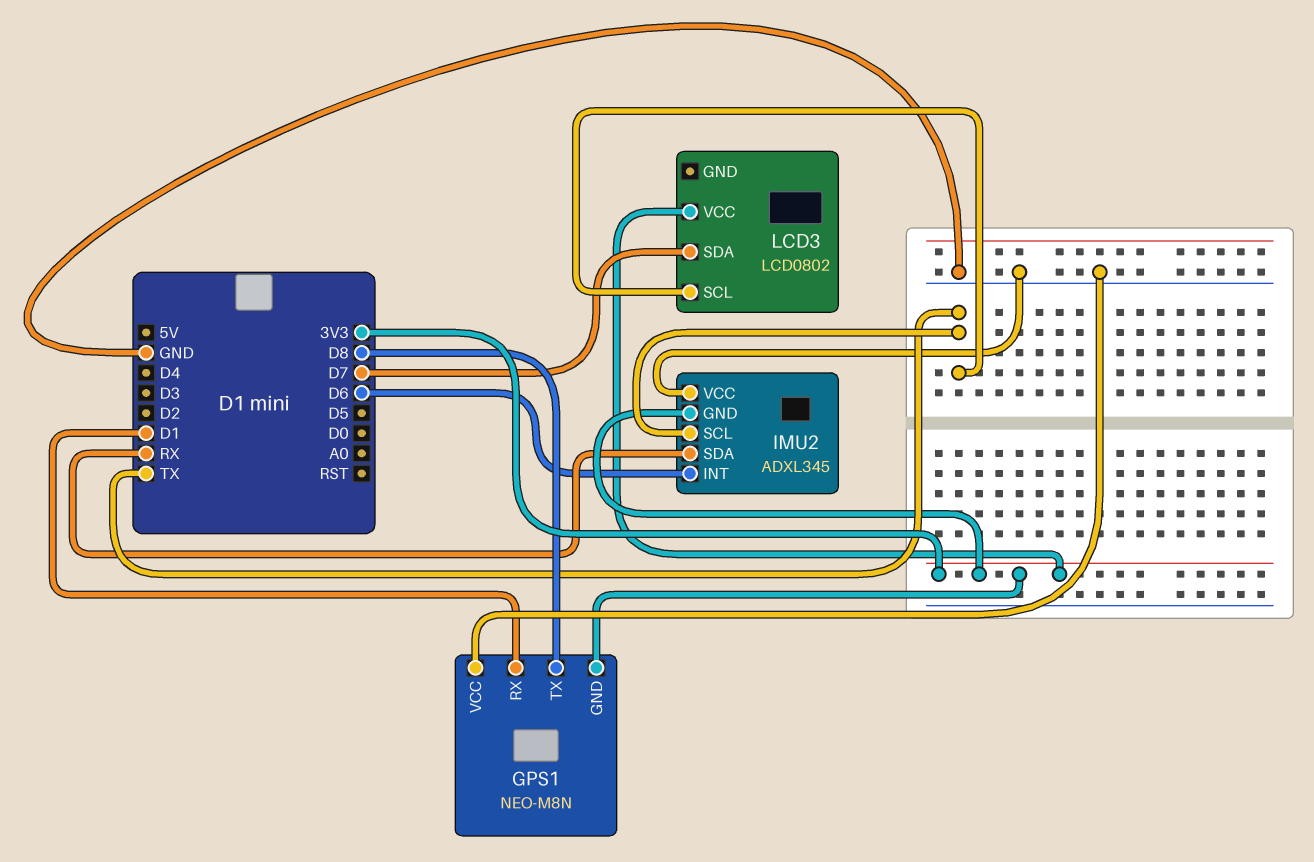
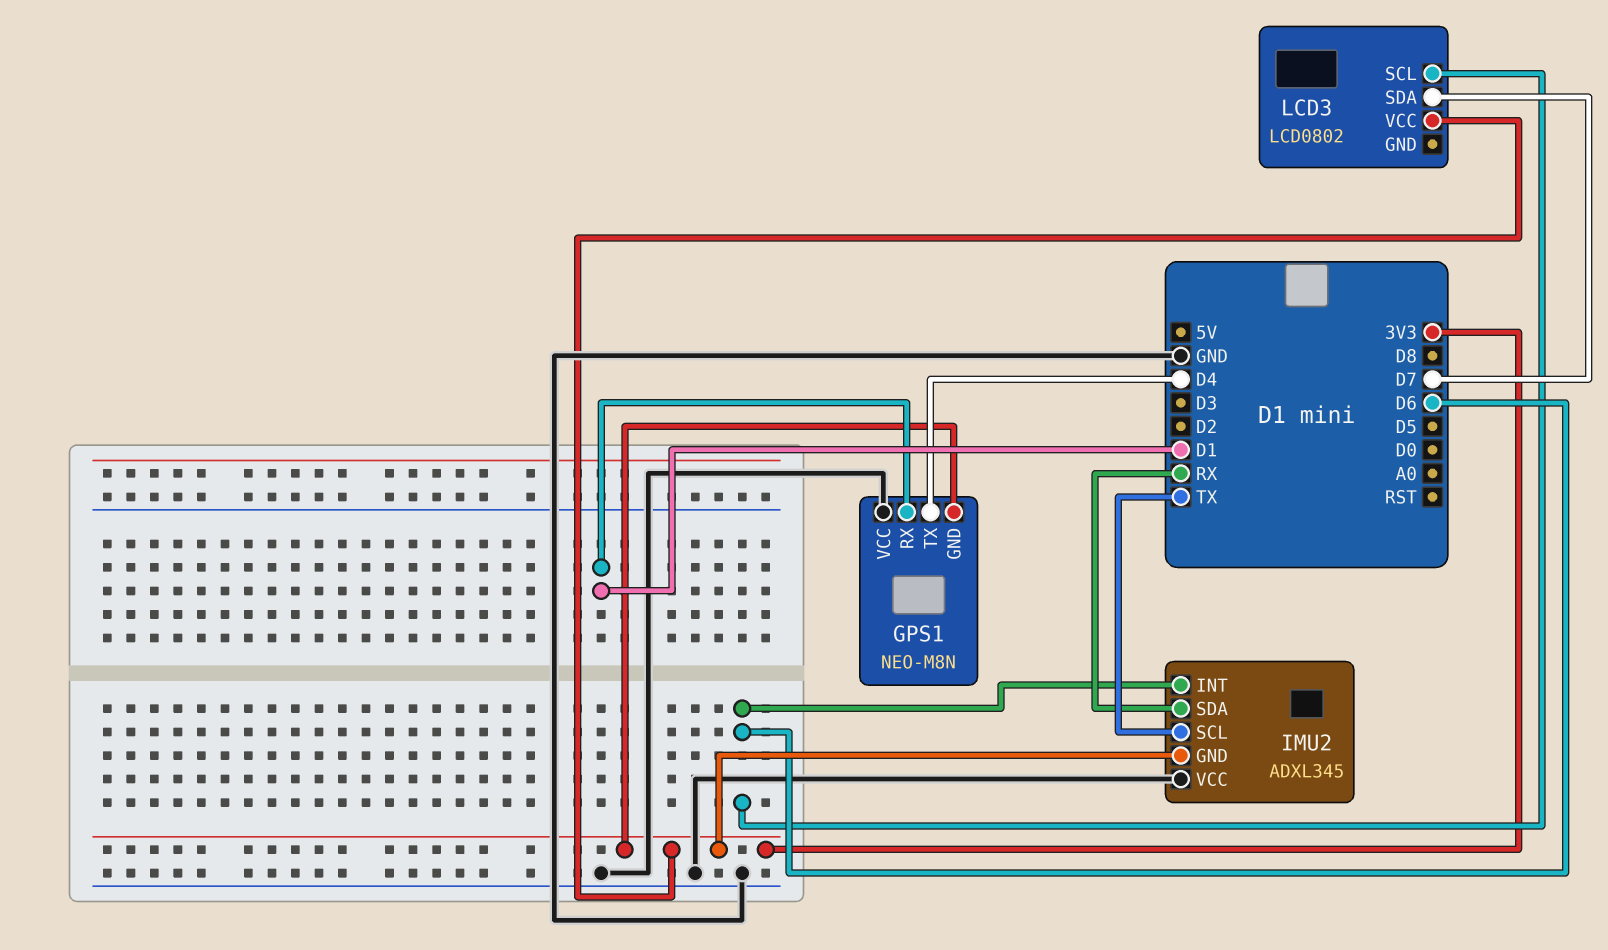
GPS1 pin TX: D8 -> D4
LCD3 pin SCL: TX -> D6

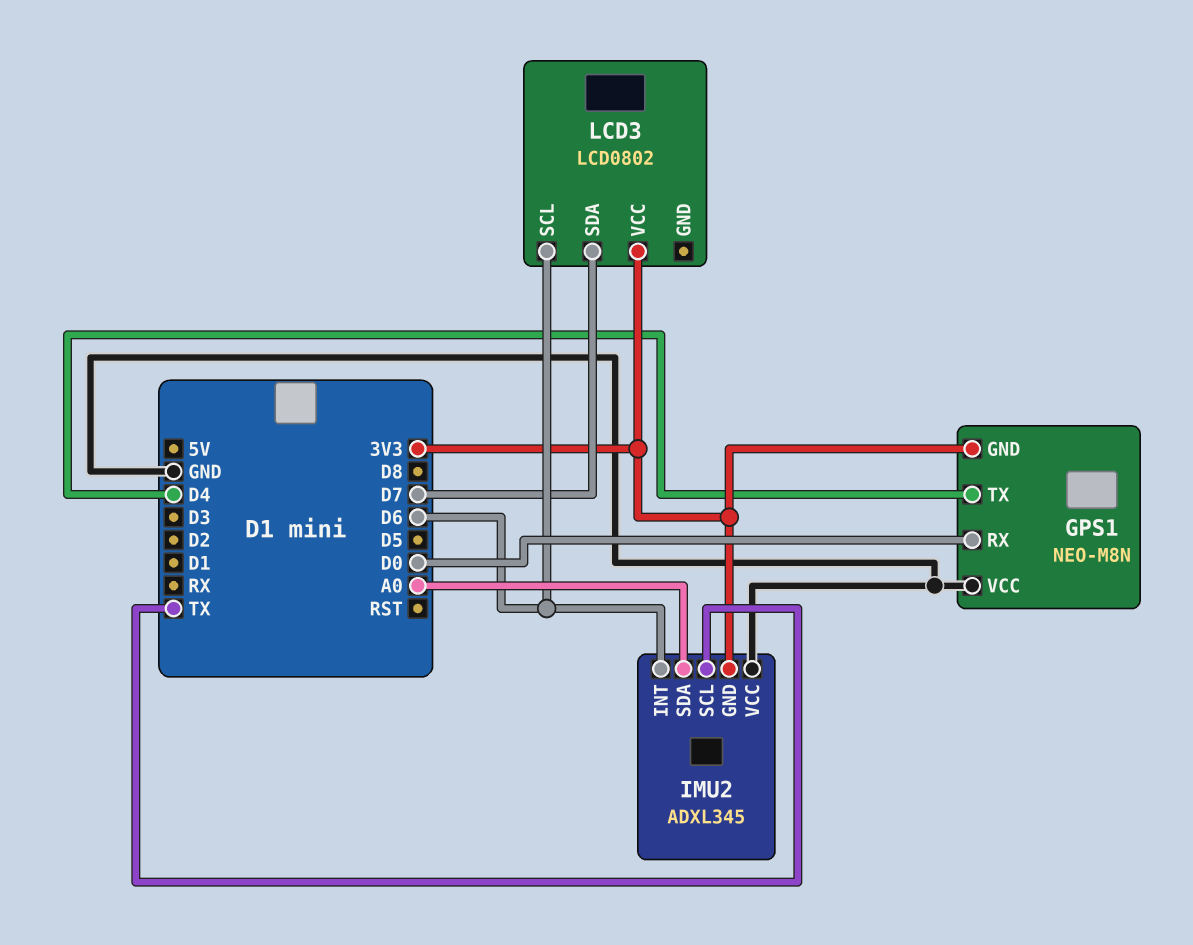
GPS1 pin RX: D1 -> D0
IMU2 pin SDA: RX -> A0

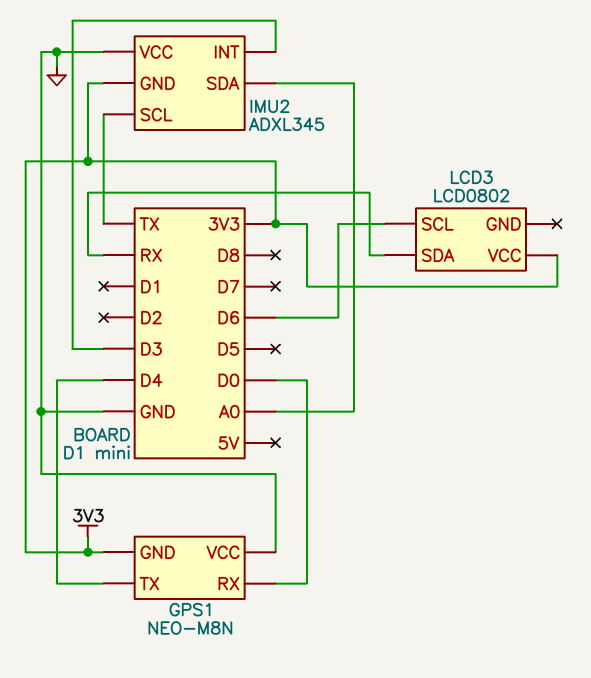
IMU2 pin INT: D6 -> D3
LCD3 pin SDA: D7 -> RX

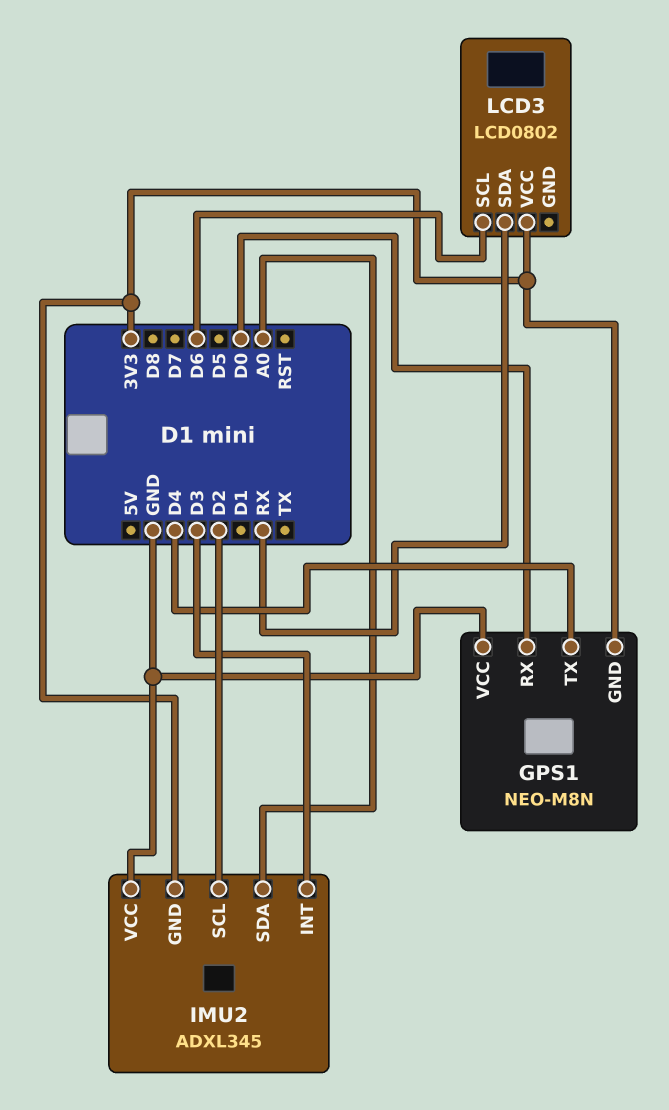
IMU2 pin SCL: TX -> D2

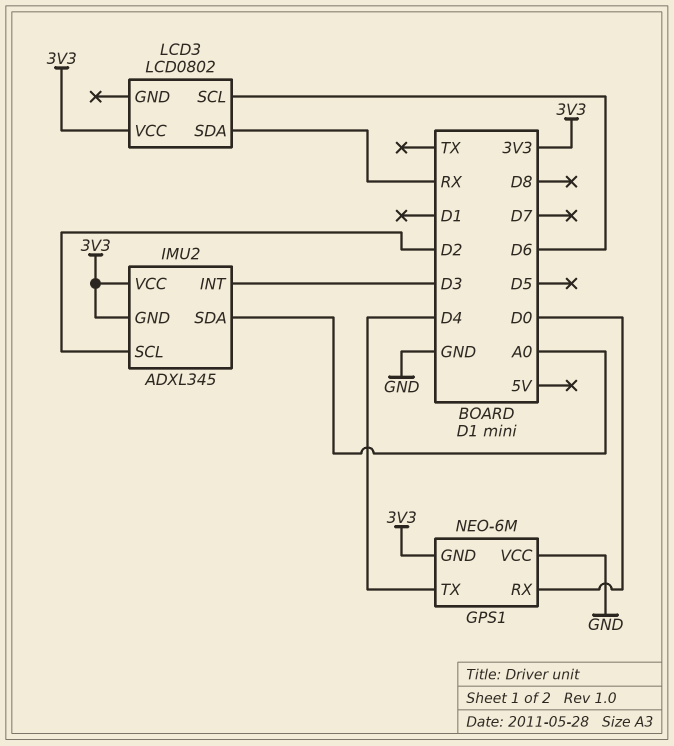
GPS1: NEO-M8N -> NEO-6M
IMU2 pin VCC: GND -> 3V3

